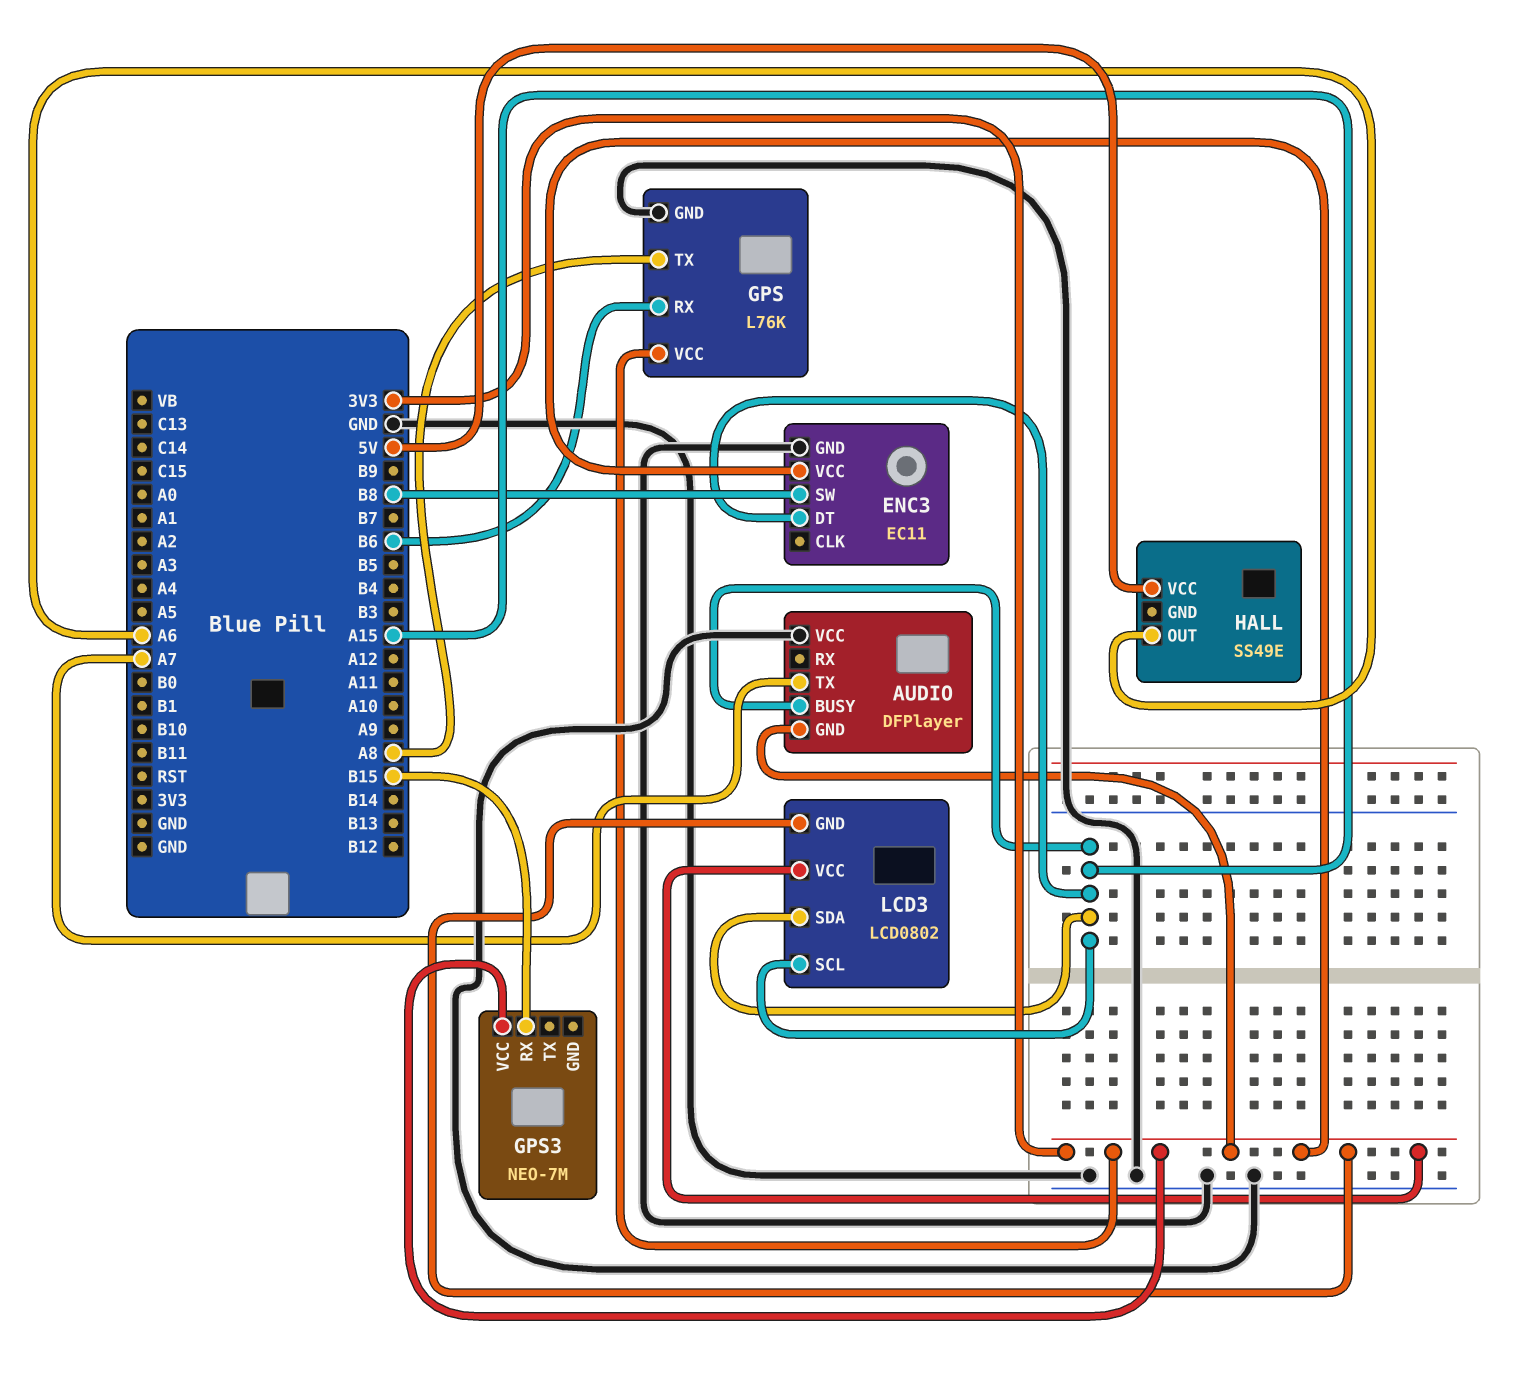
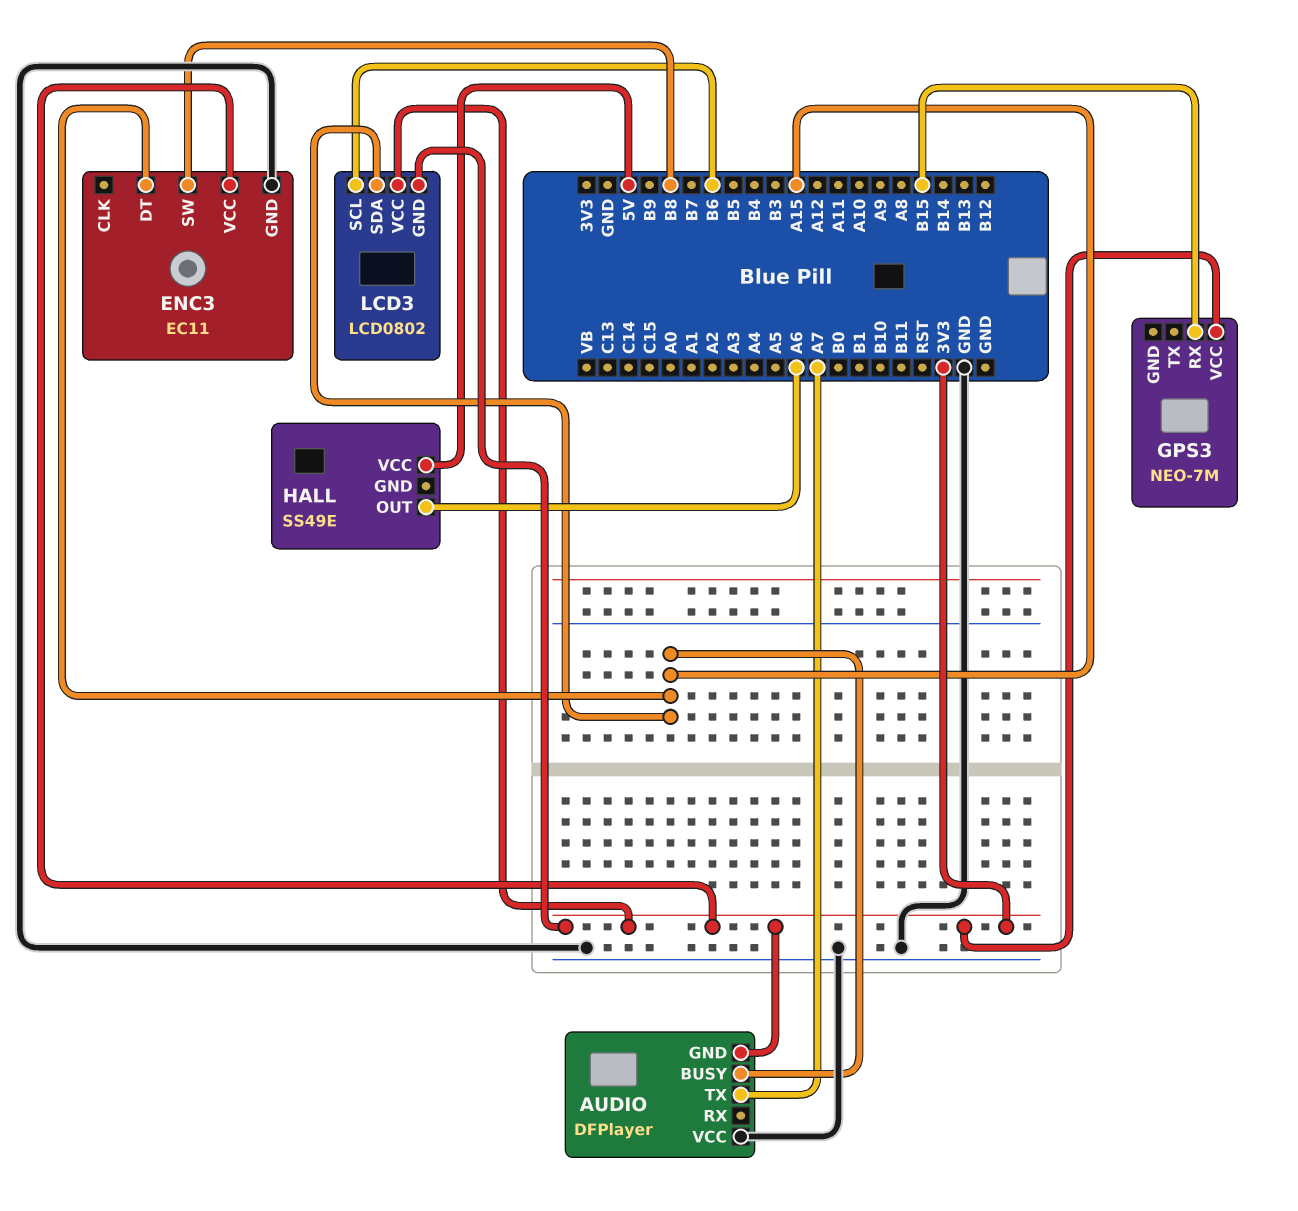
GPS: L76K -> none
GPS pin GND: GND -> none
GPS pin RX: B6 -> none
GPS pin TX: A8 -> none
GPS pin VCC: 3V3 -> none
LCD3 pin SCL: A15 -> B6

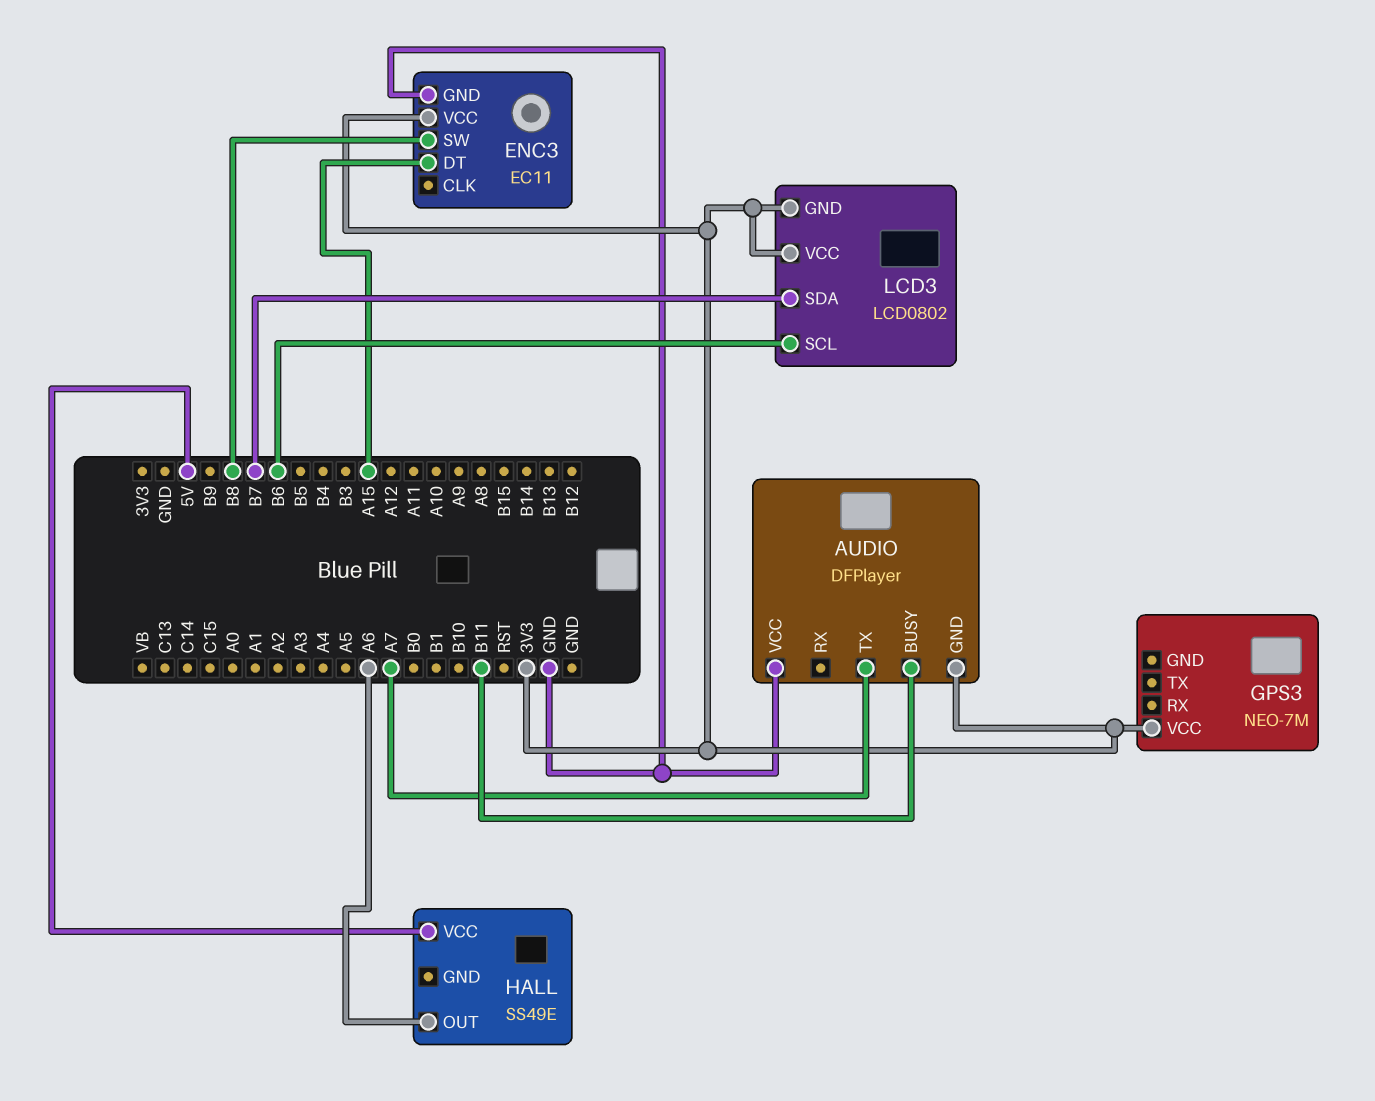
AUDIO pin BUSY: A15 -> B11
GPS3 pin RX: B15 -> none
LCD3 pin SDA: A15 -> B7

